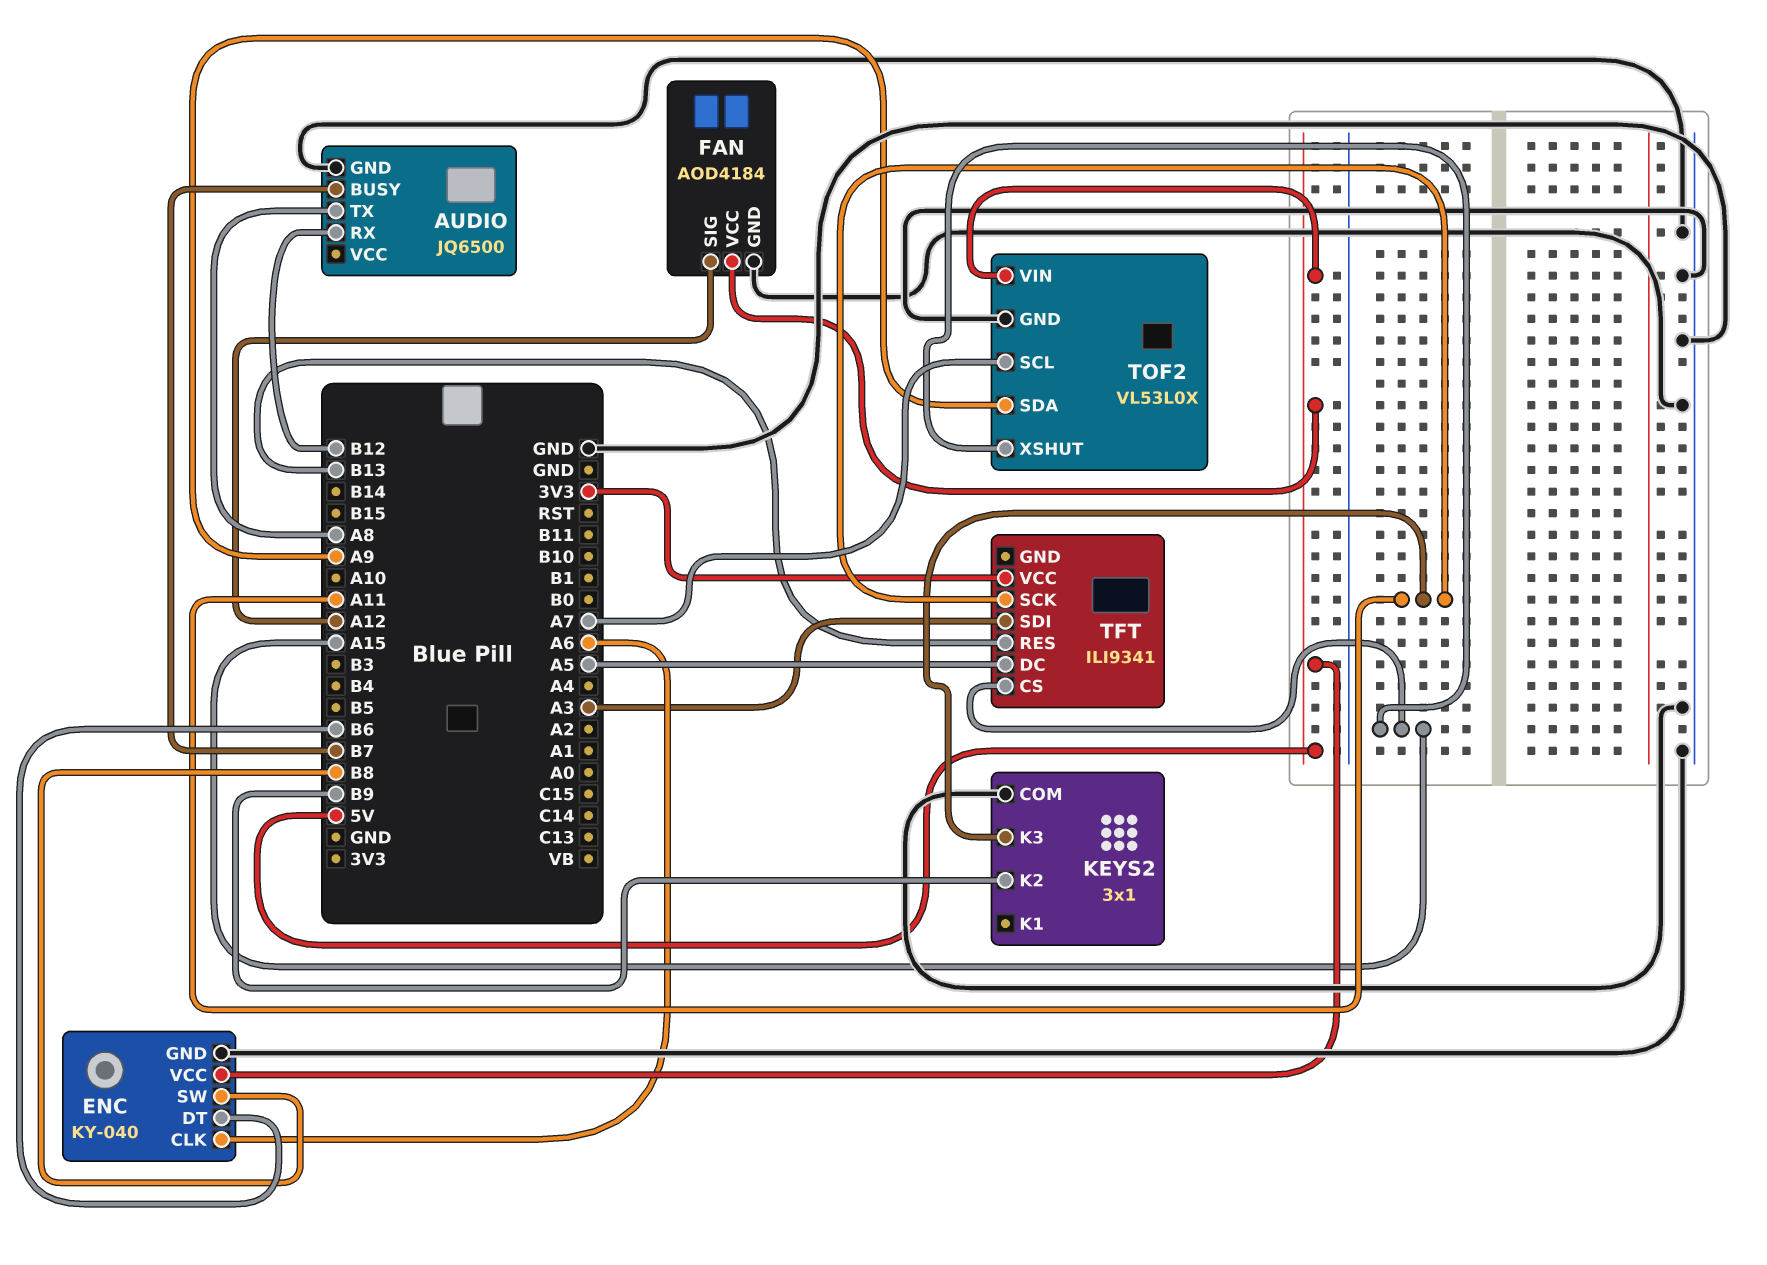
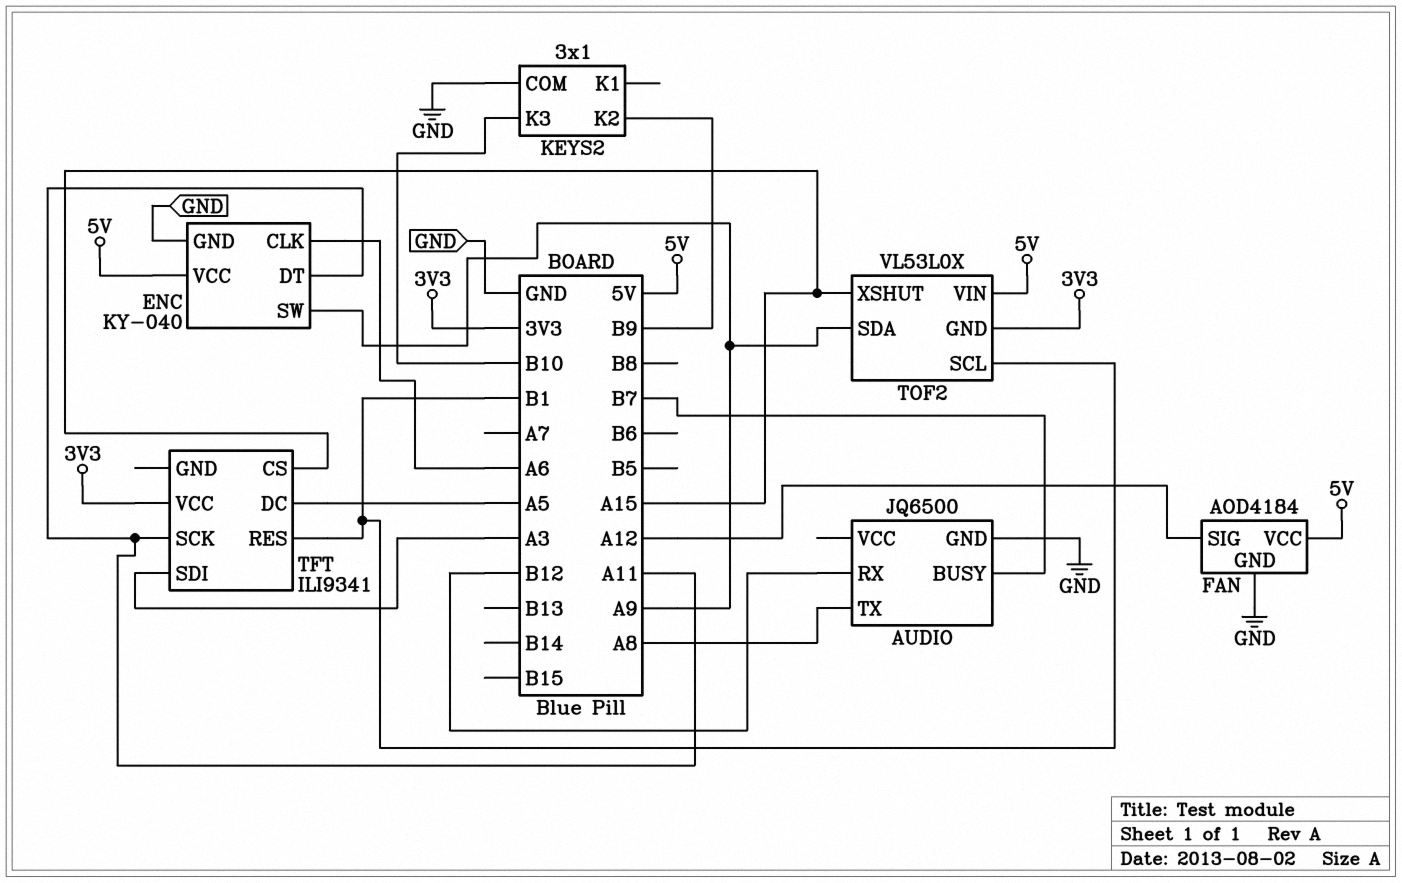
ENC pin DT: B6 -> A11
ENC pin SW: B8 -> A9
KEYS2 pin K3: A11 -> B10
TFT pin RES: B13 -> B1
TOF2 pin GND: GND -> 3V3
TOF2 pin SCL: A7 -> B1

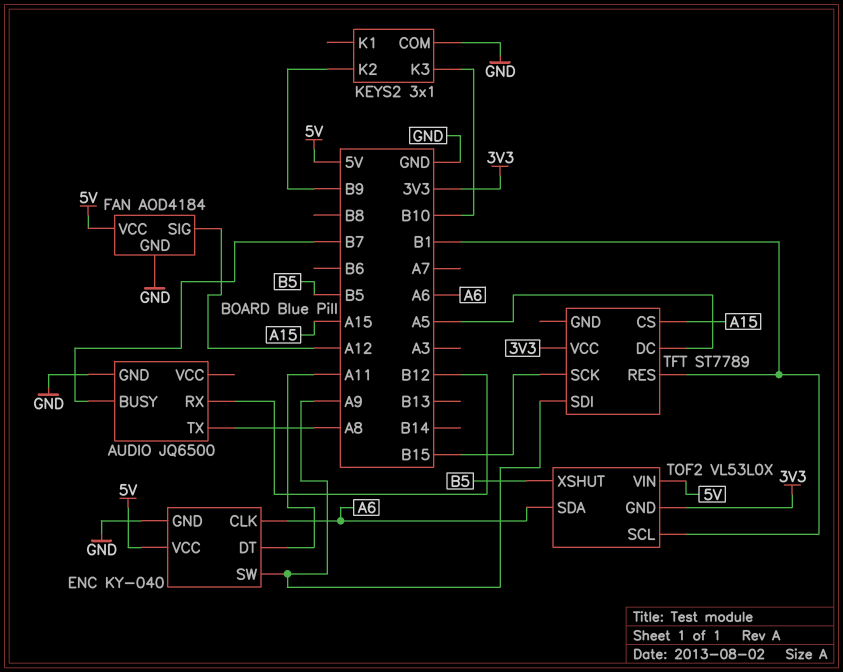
TFT: ILI9341 -> ST7789
TFT pin SCK: A11 -> B15
TFT pin SDI: A3 -> A9
TOF2 pin SDA: A9 -> A6
TOF2 pin XSHUT: A15 -> B5

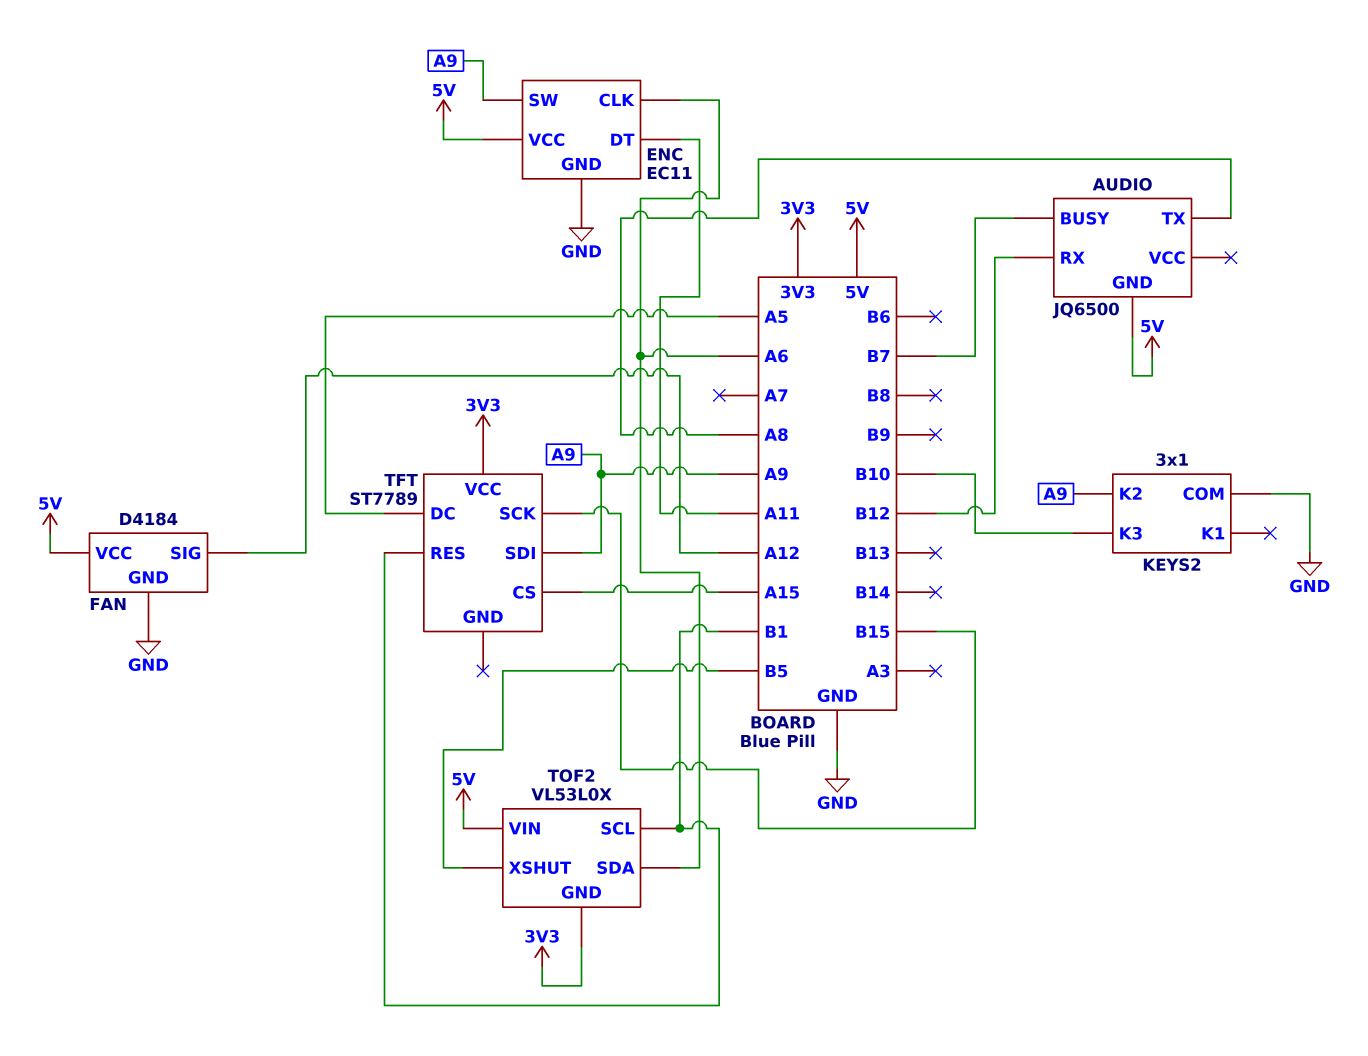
AUDIO pin GND: GND -> 5V
ENC: KY-040 -> EC11
FAN: AOD4184 -> D4184
KEYS2 pin K2: B9 -> A9

